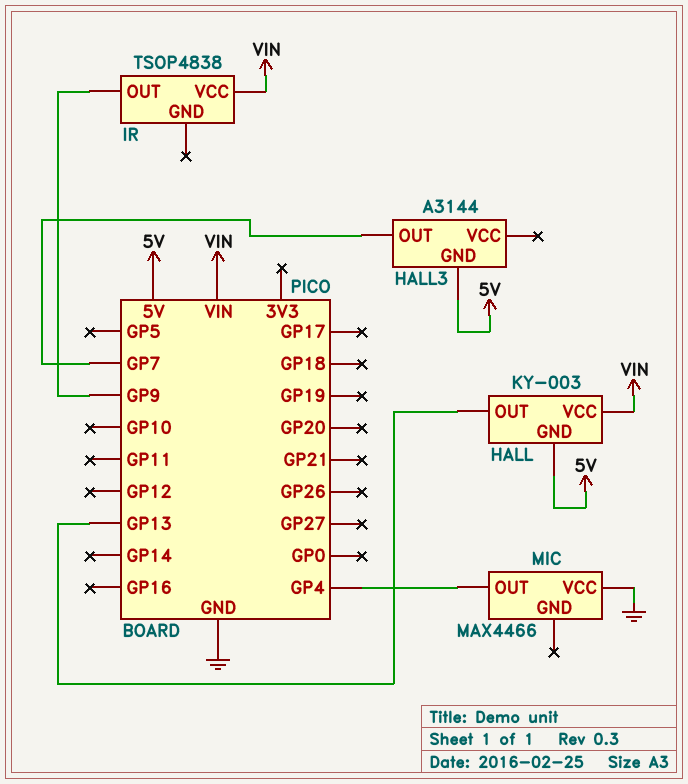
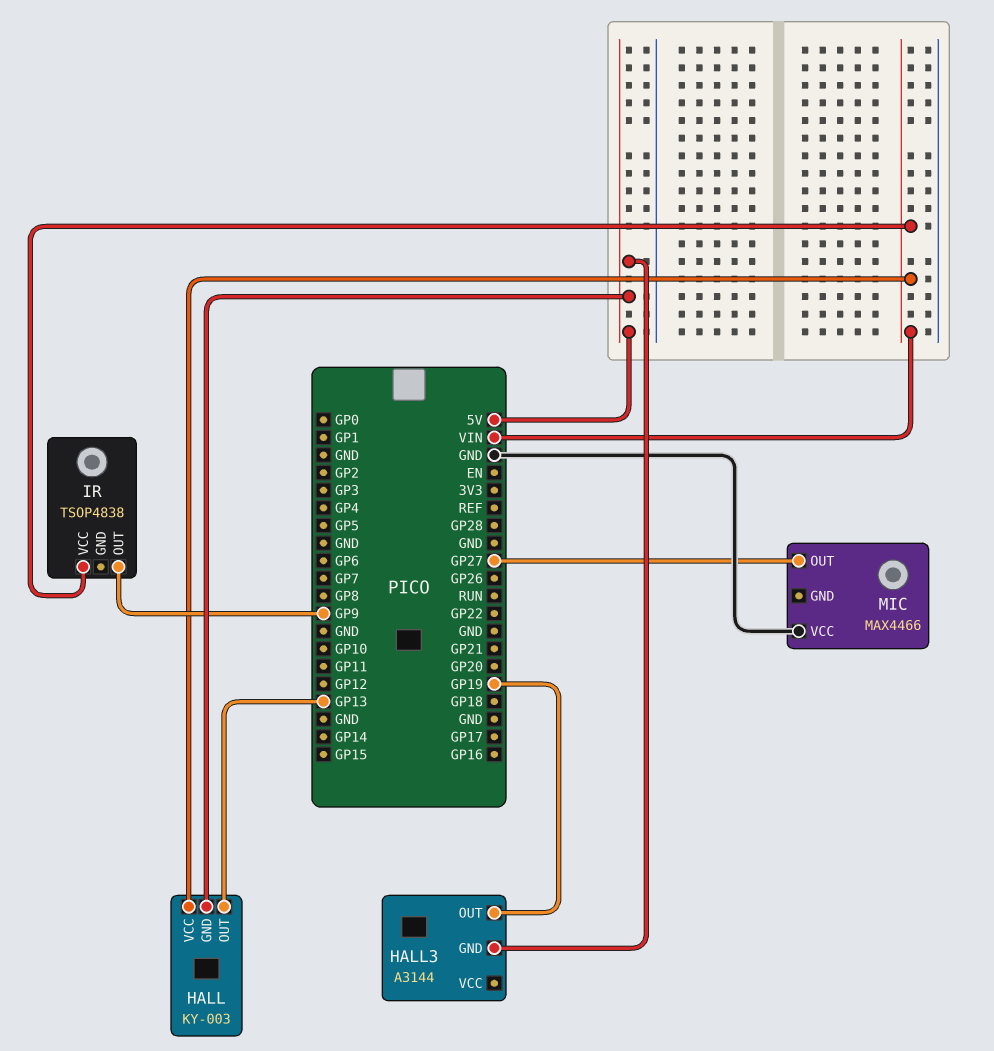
HALL3 pin OUT: GP7 -> GP19
MIC pin OUT: GP4 -> GP27

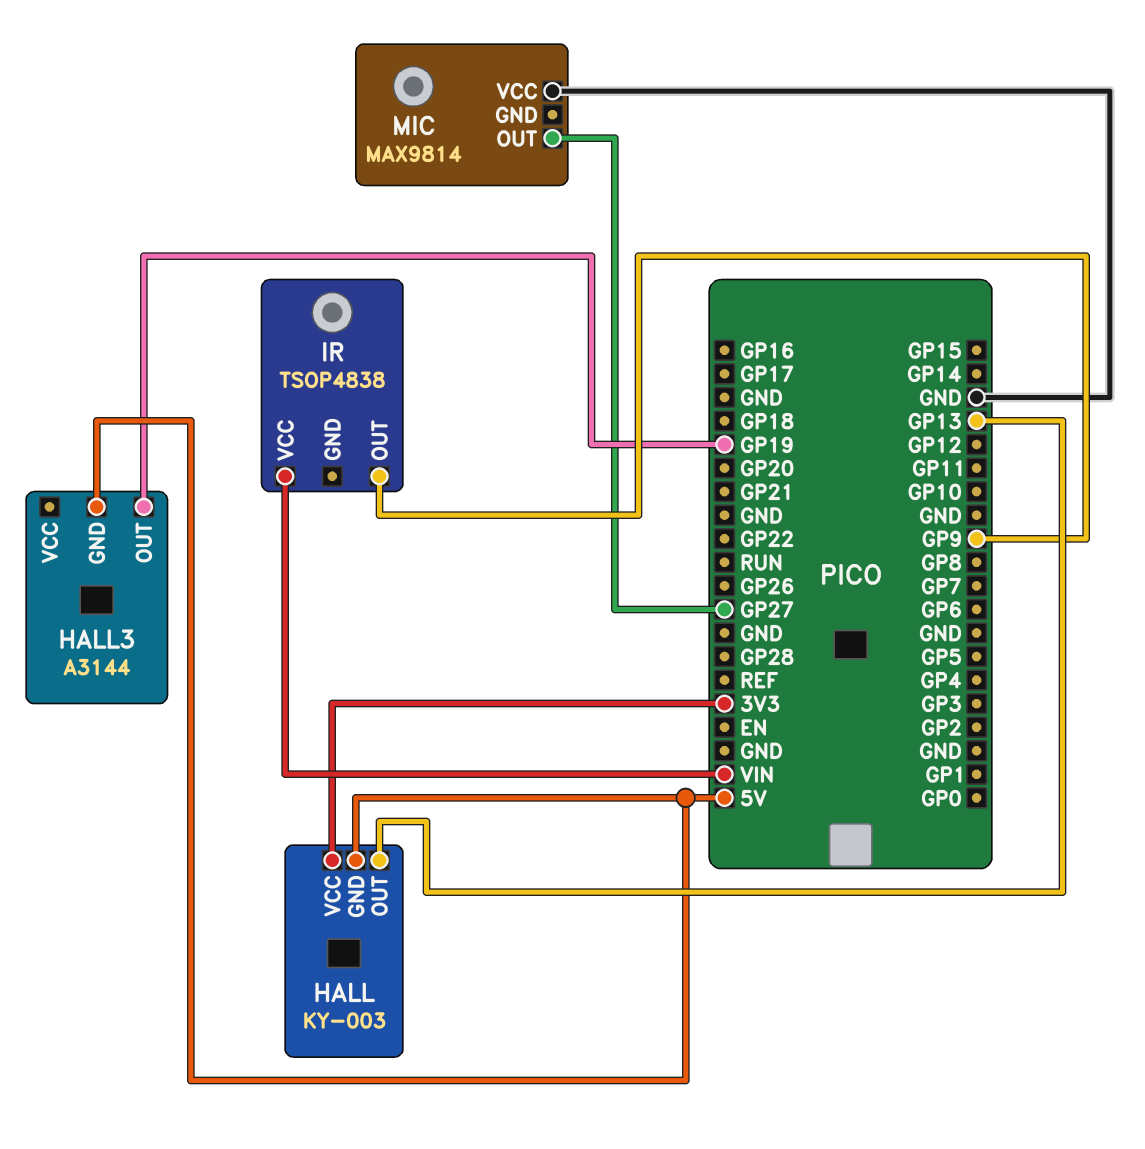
HALL pin VCC: VIN -> 3V3
MIC: MAX4466 -> MAX9814

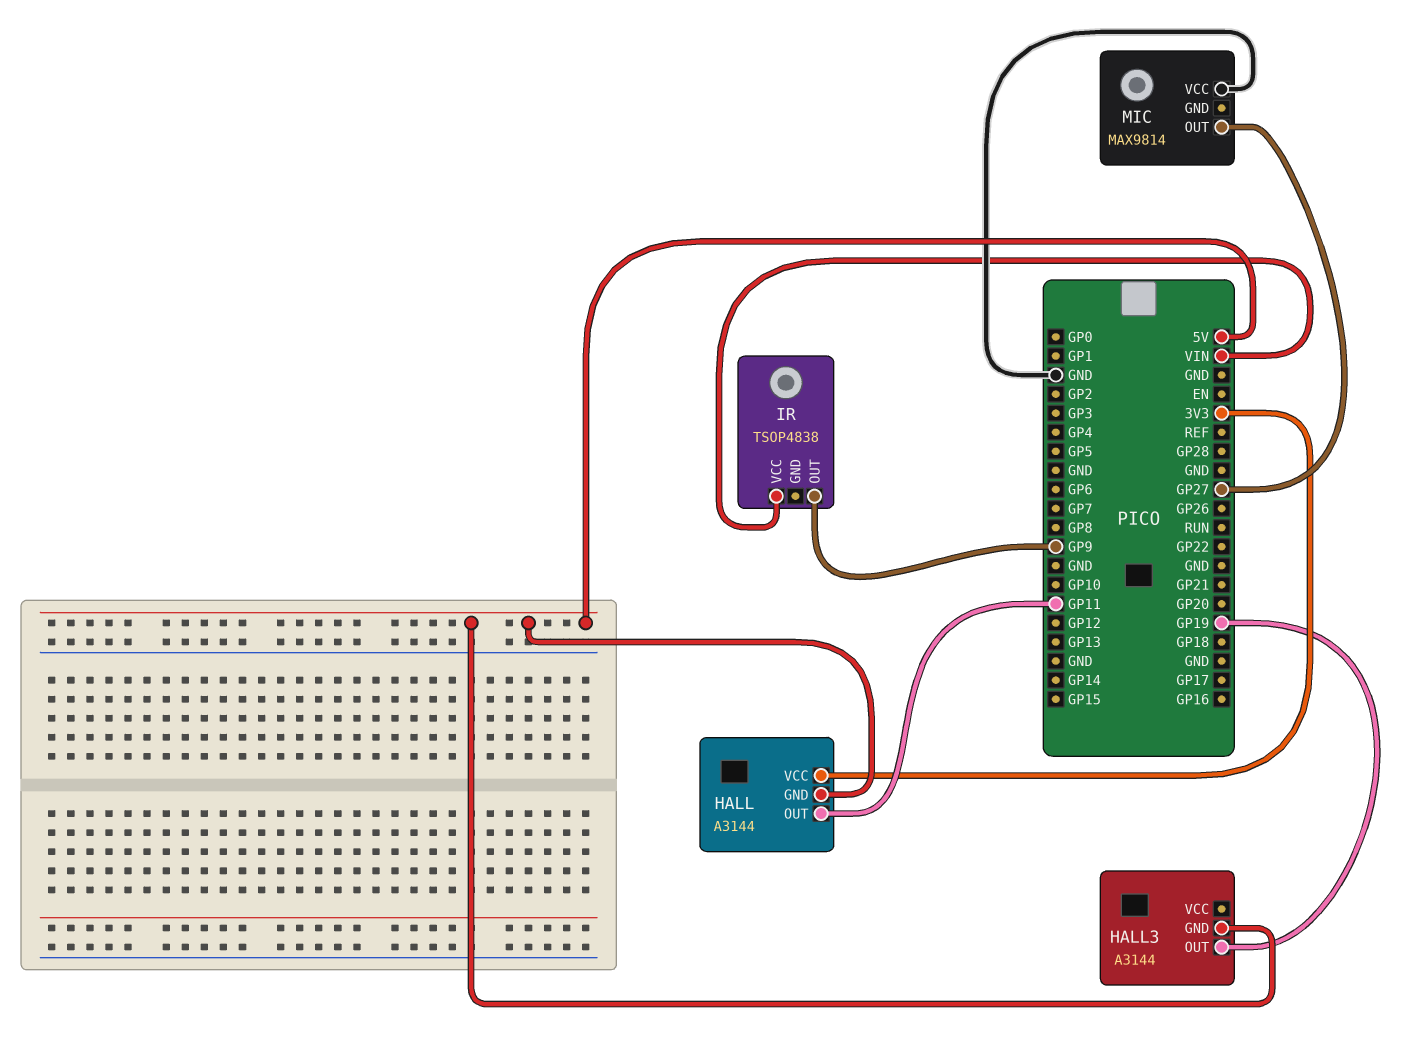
HALL: KY-003 -> A3144
HALL pin OUT: GP13 -> GP11

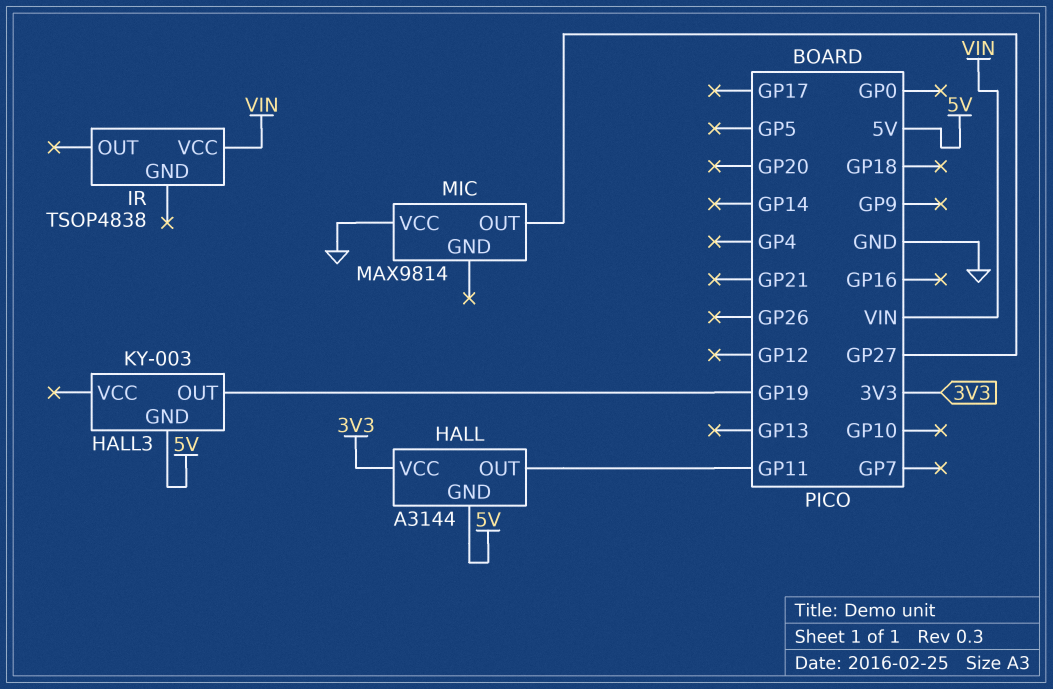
HALL3: A3144 -> KY-003
IR pin OUT: GP9 -> none

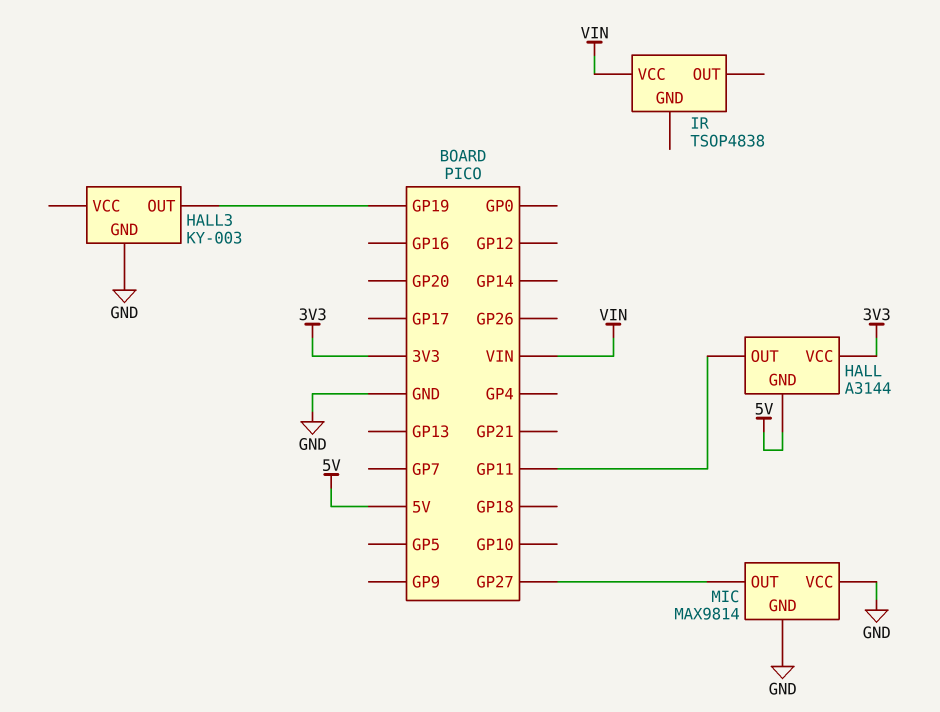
HALL3 pin GND: 5V -> GND
MIC pin GND: none -> GND

